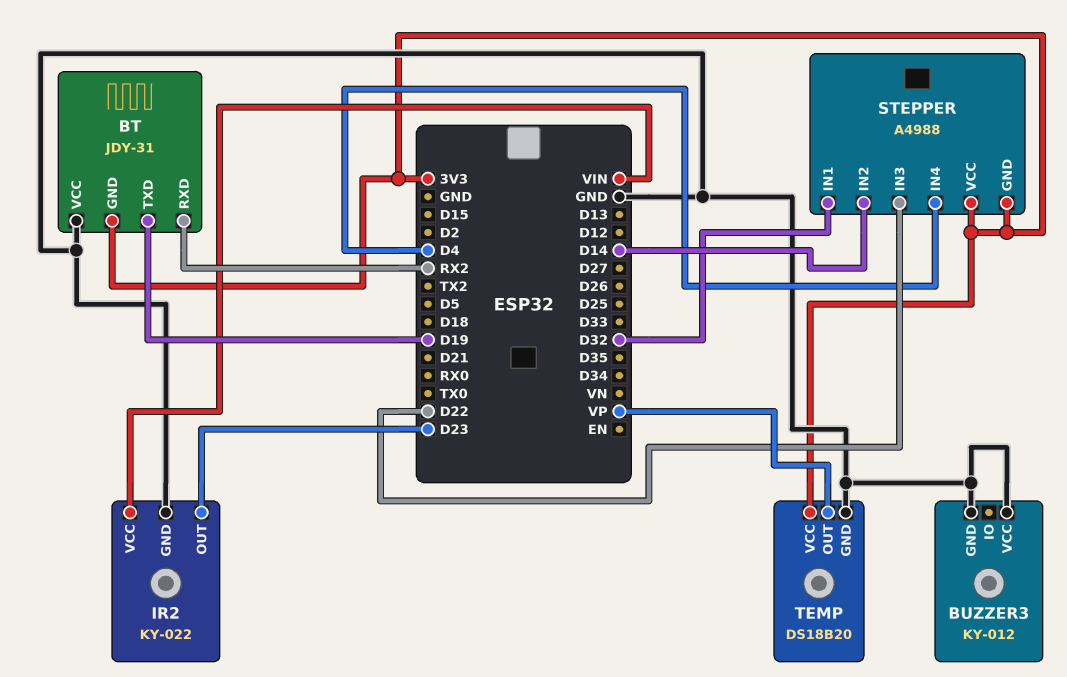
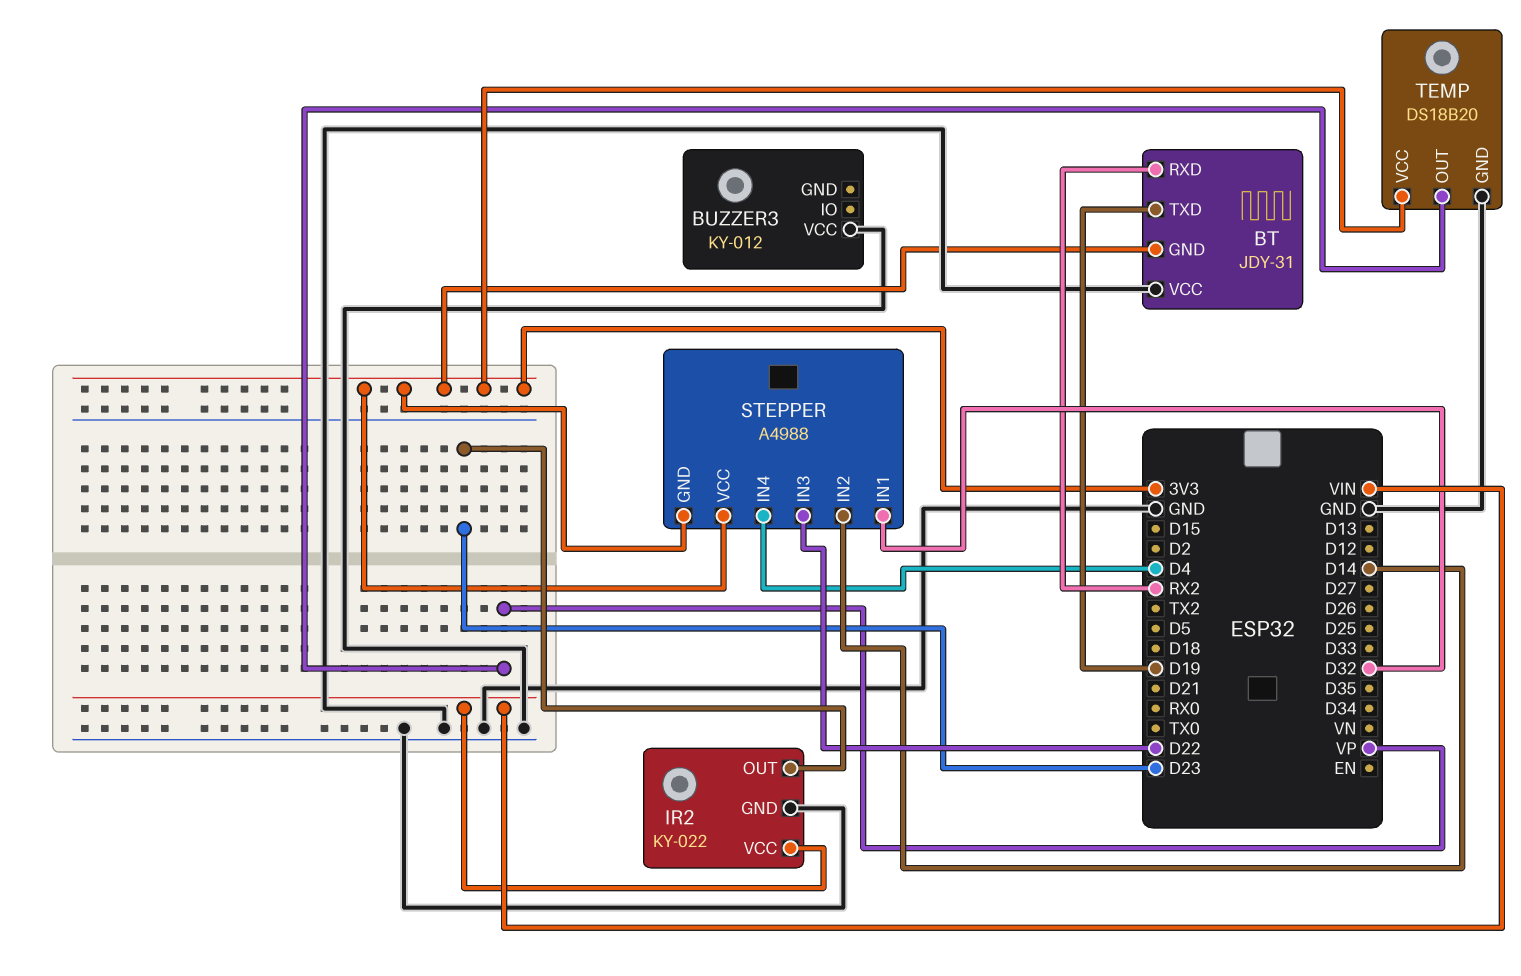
BUZZER3 pin GND: GND -> none

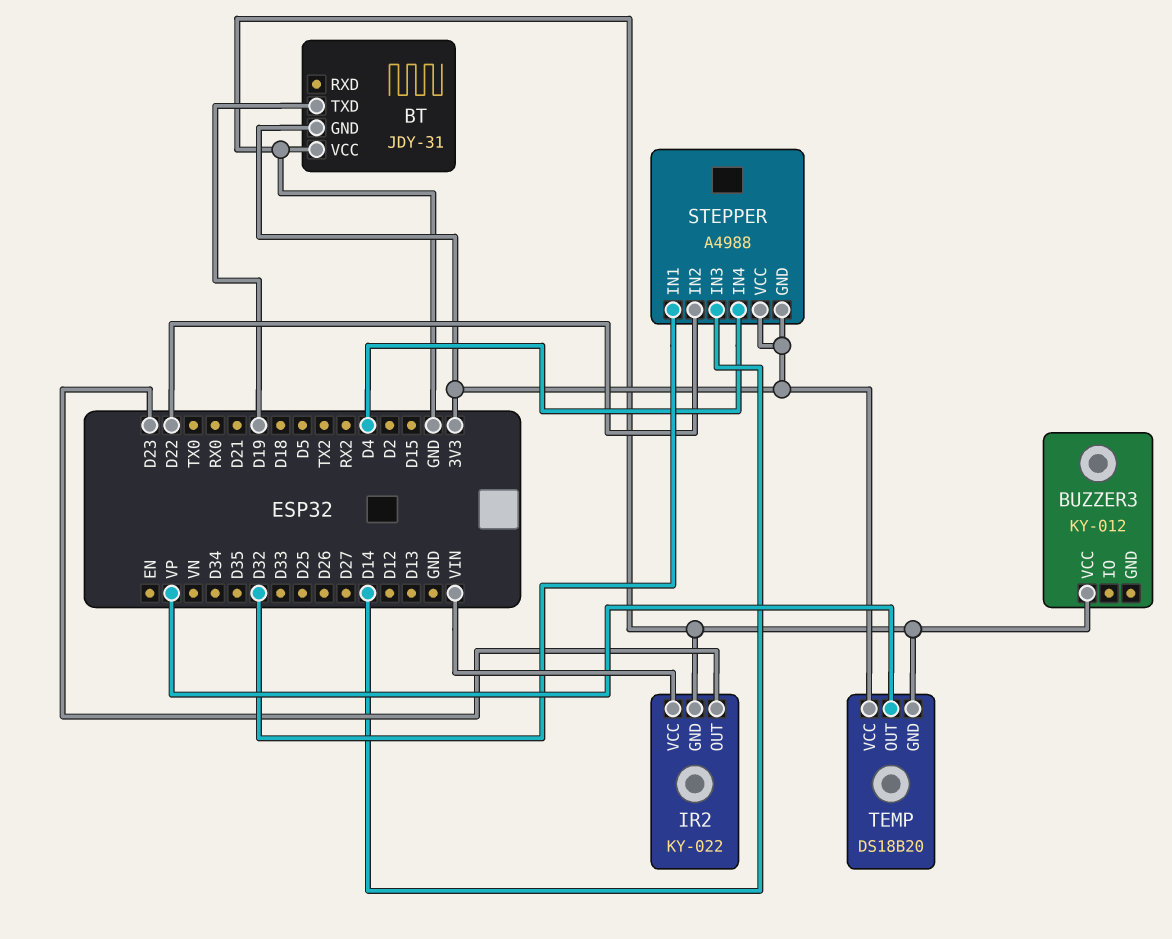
BT pin RXD: RX2 -> none
STEPPER pin IN2: D14 -> D22
STEPPER pin IN3: D22 -> D14

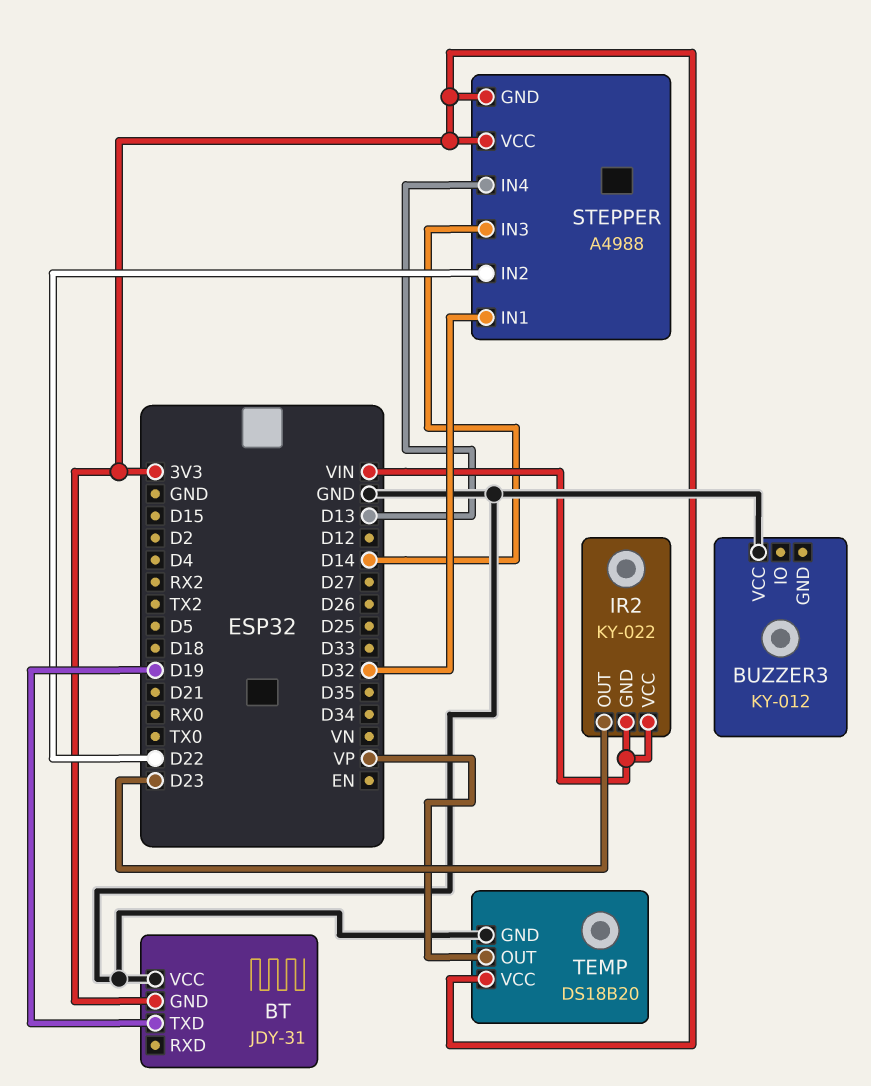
IR2 pin GND: GND -> VIN
STEPPER pin IN4: D4 -> D13

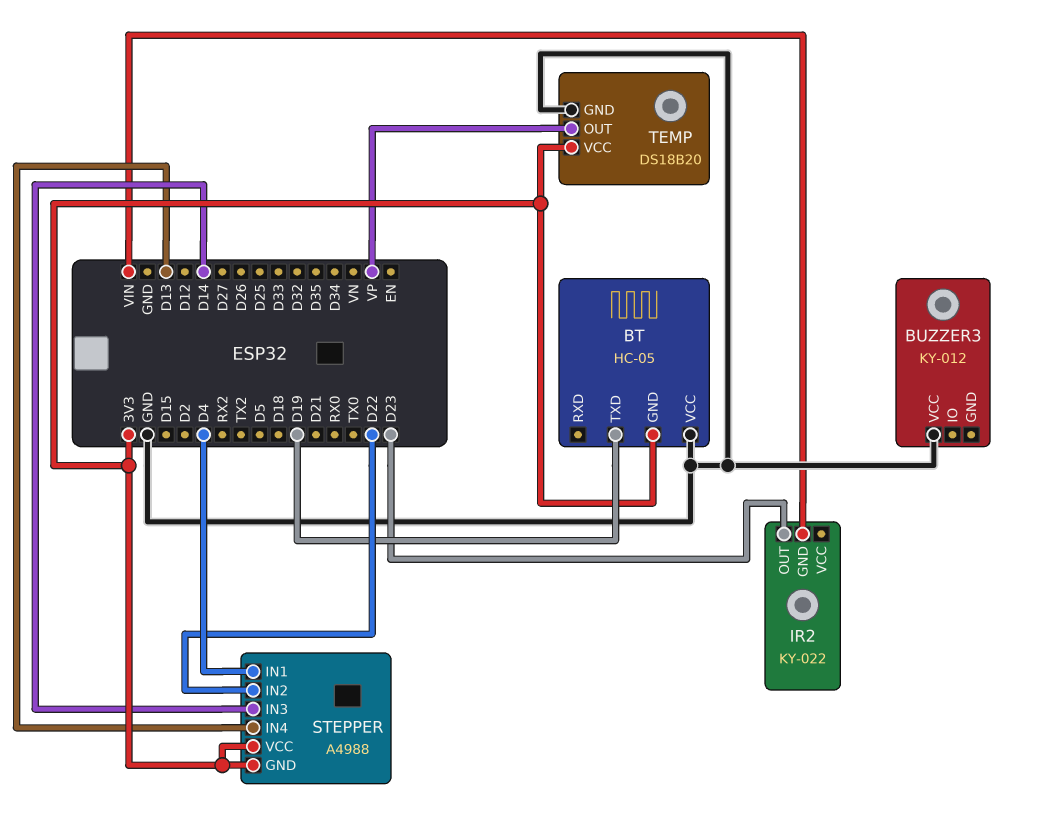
BT: JDY-31 -> HC-05
IR2 pin VCC: VIN -> none
STEPPER pin IN1: D32 -> D4

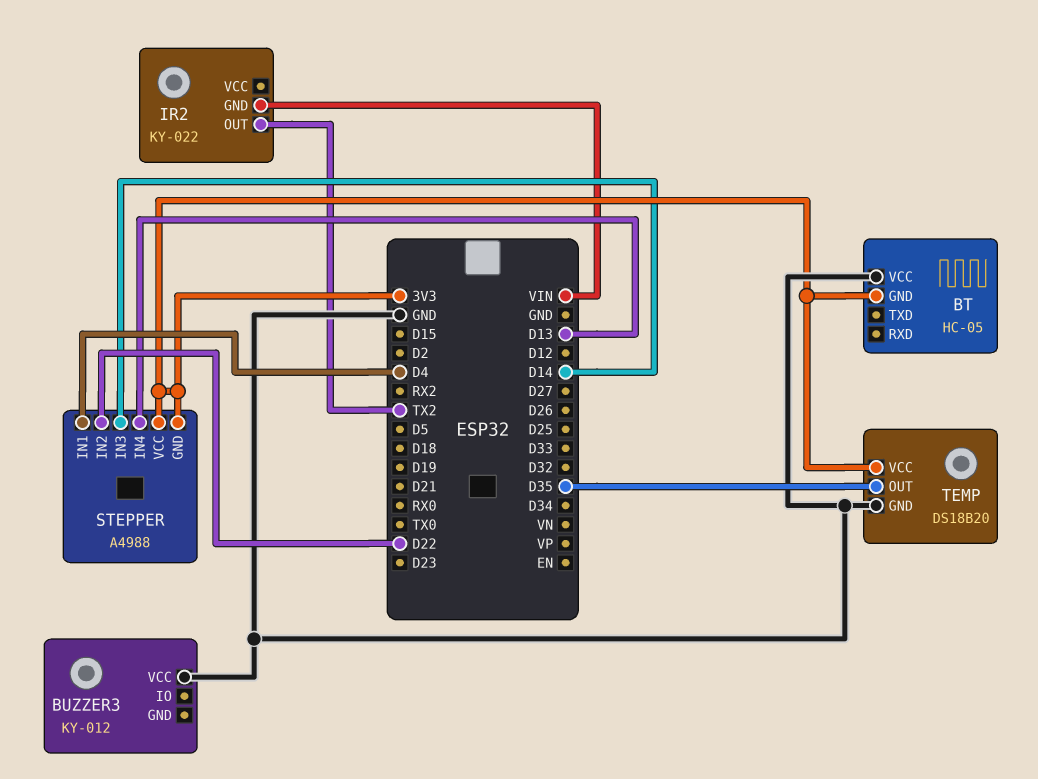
BT pin TXD: D19 -> none
IR2 pin OUT: D23 -> TX2
TEMP pin OUT: VP -> D35

